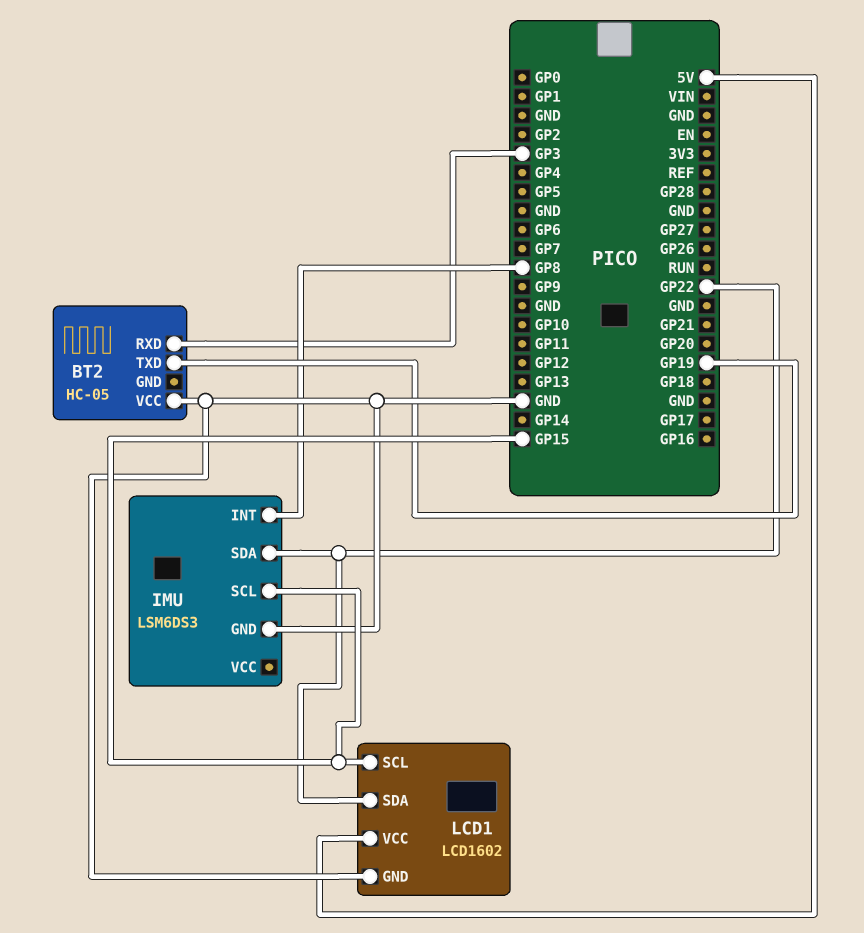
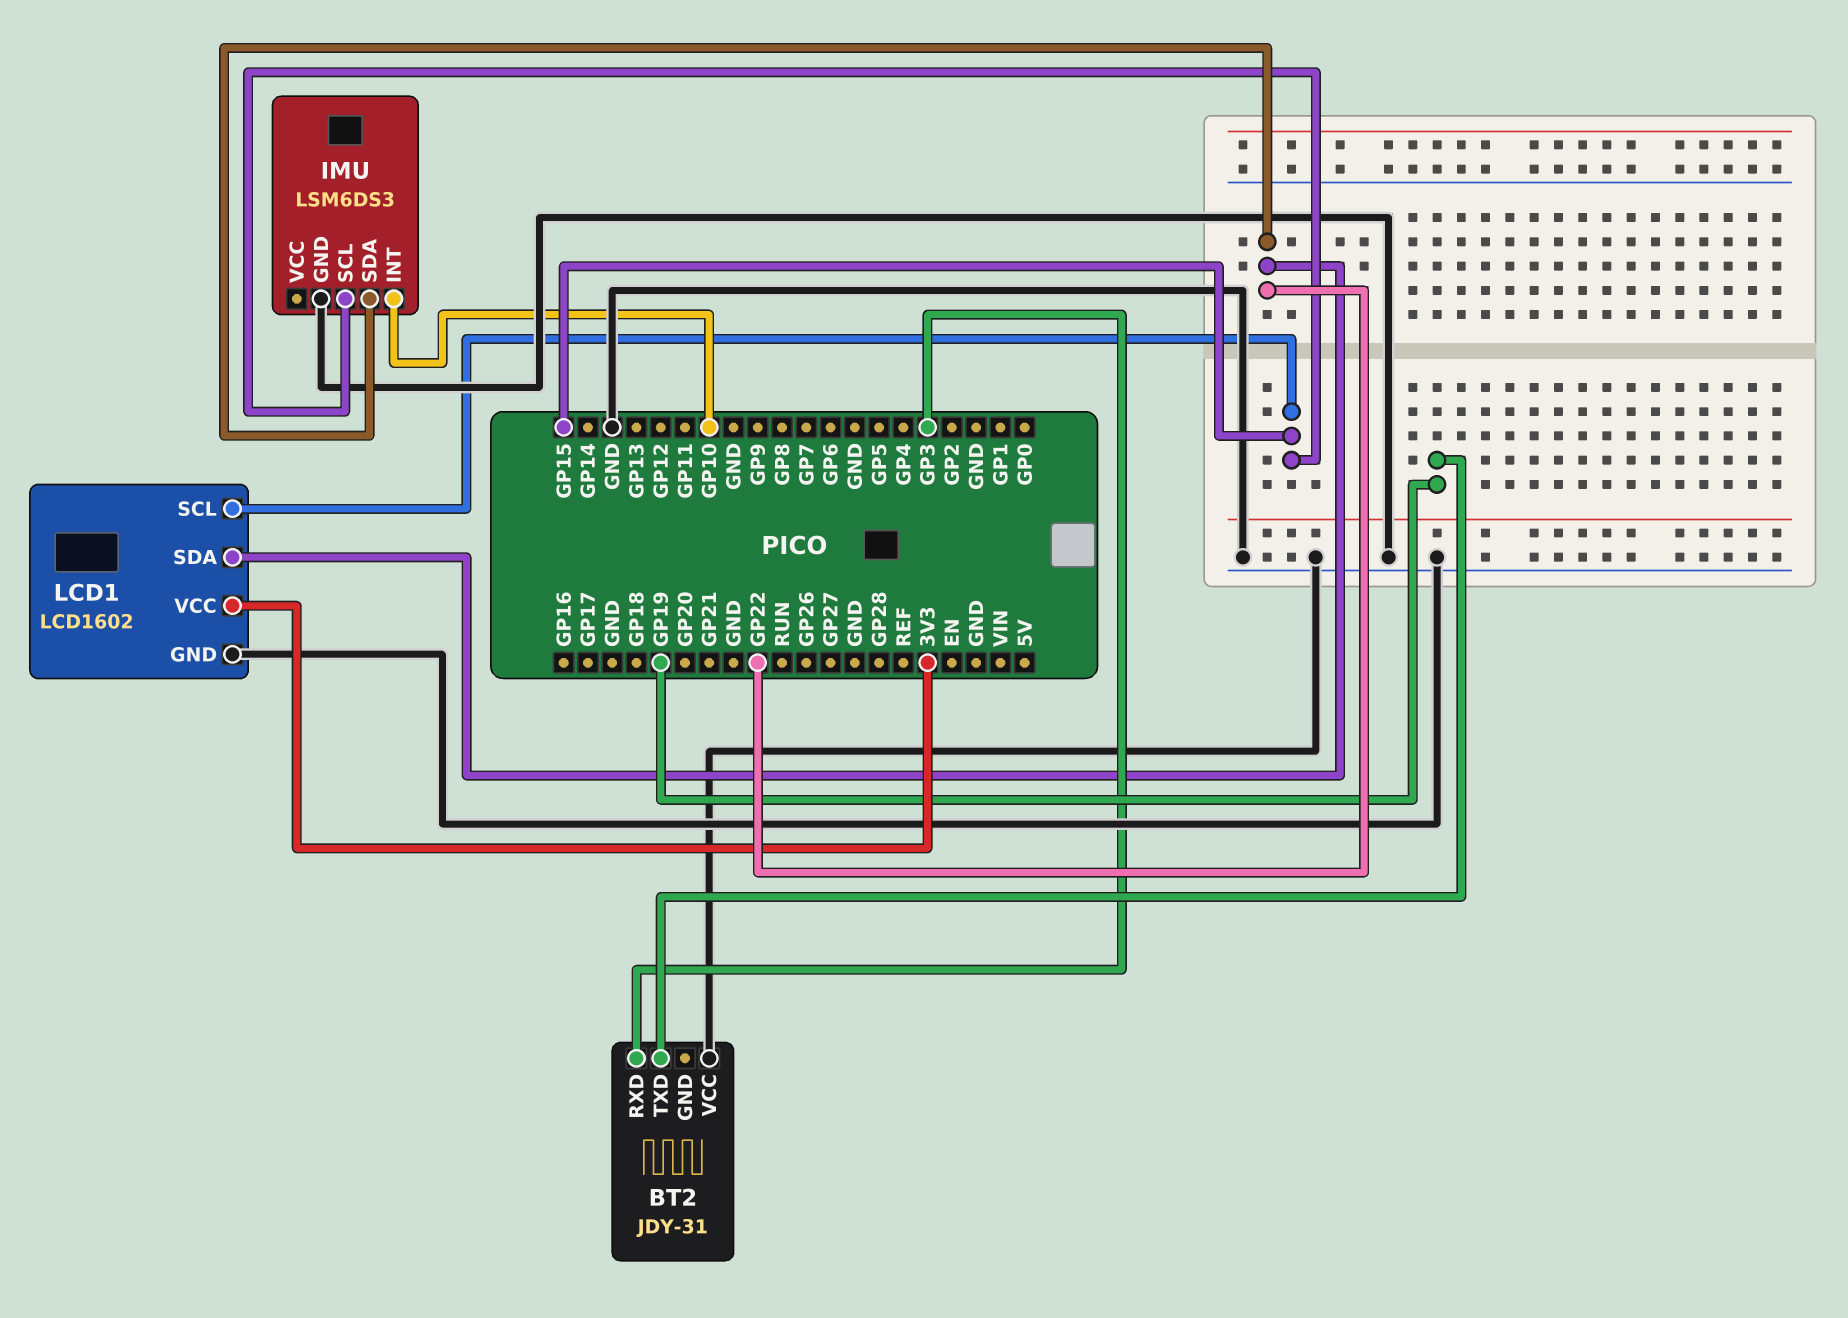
BT2: HC-05 -> JDY-31
IMU pin INT: GP8 -> GP10
LCD1 pin VCC: 5V -> 3V3

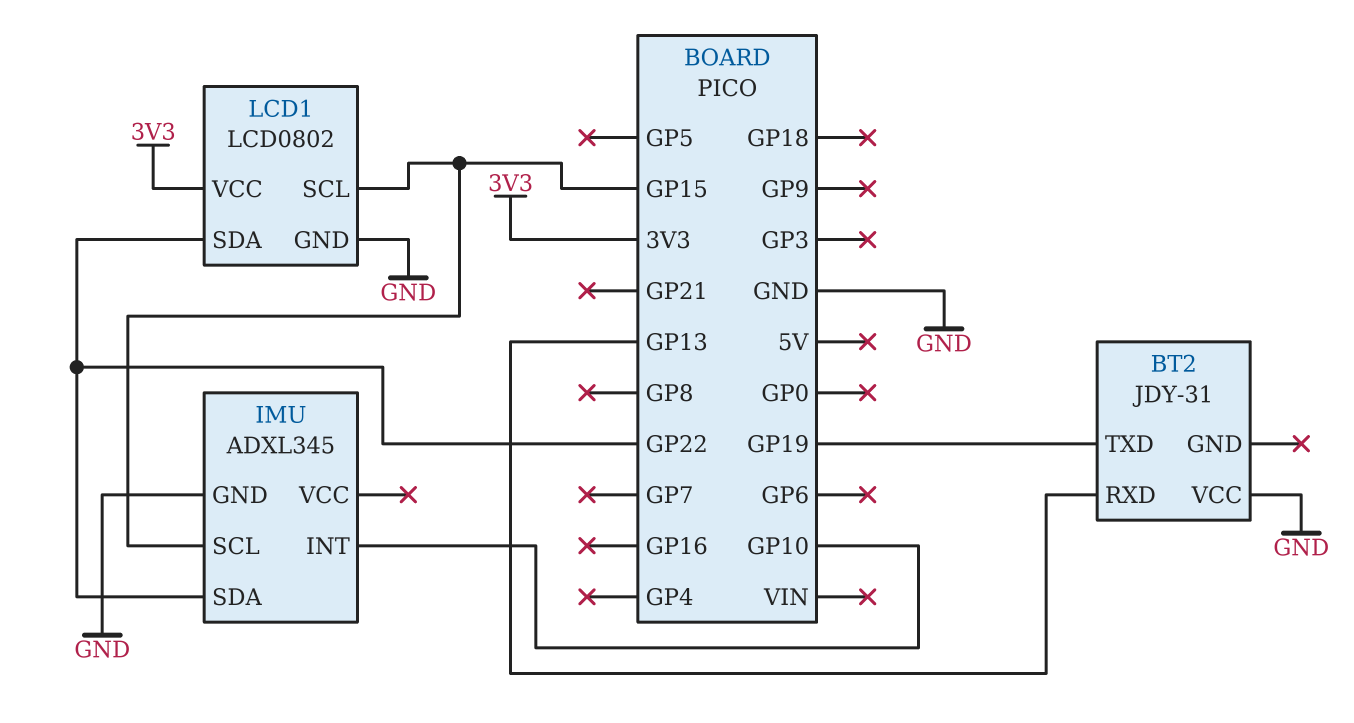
BT2 pin RXD: GP3 -> GP13
IMU: LSM6DS3 -> ADXL345
LCD1: LCD1602 -> LCD0802

